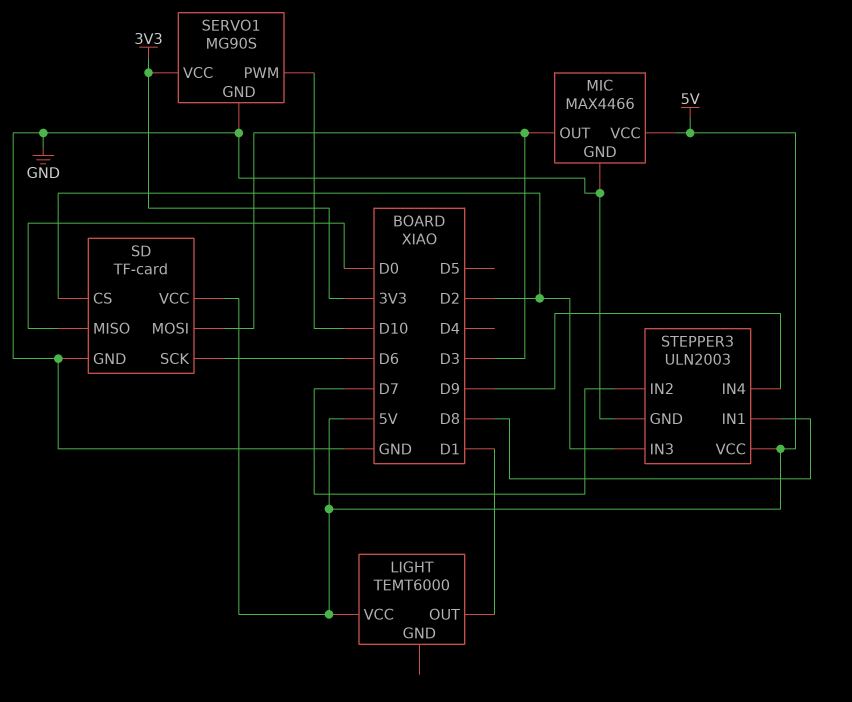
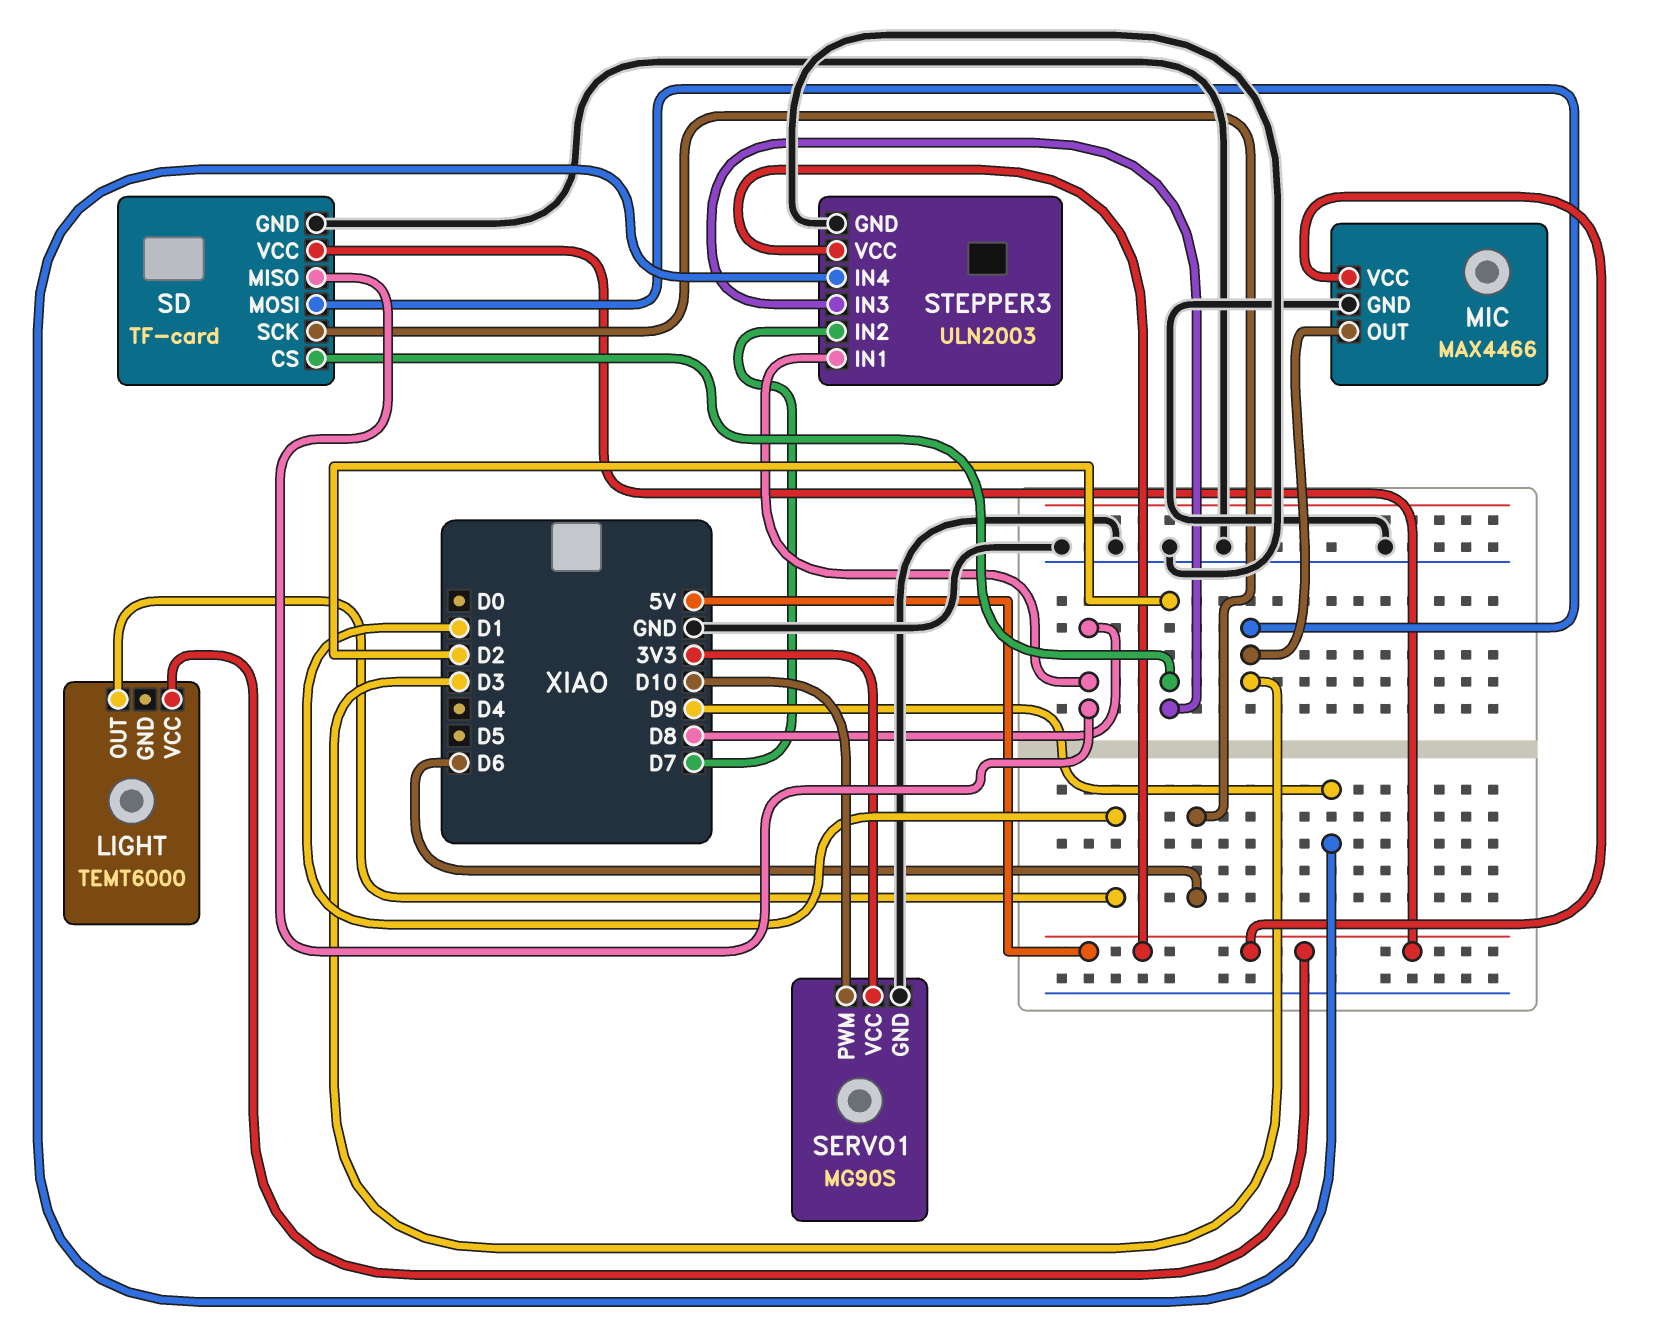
SD pin MISO: D0 -> D8

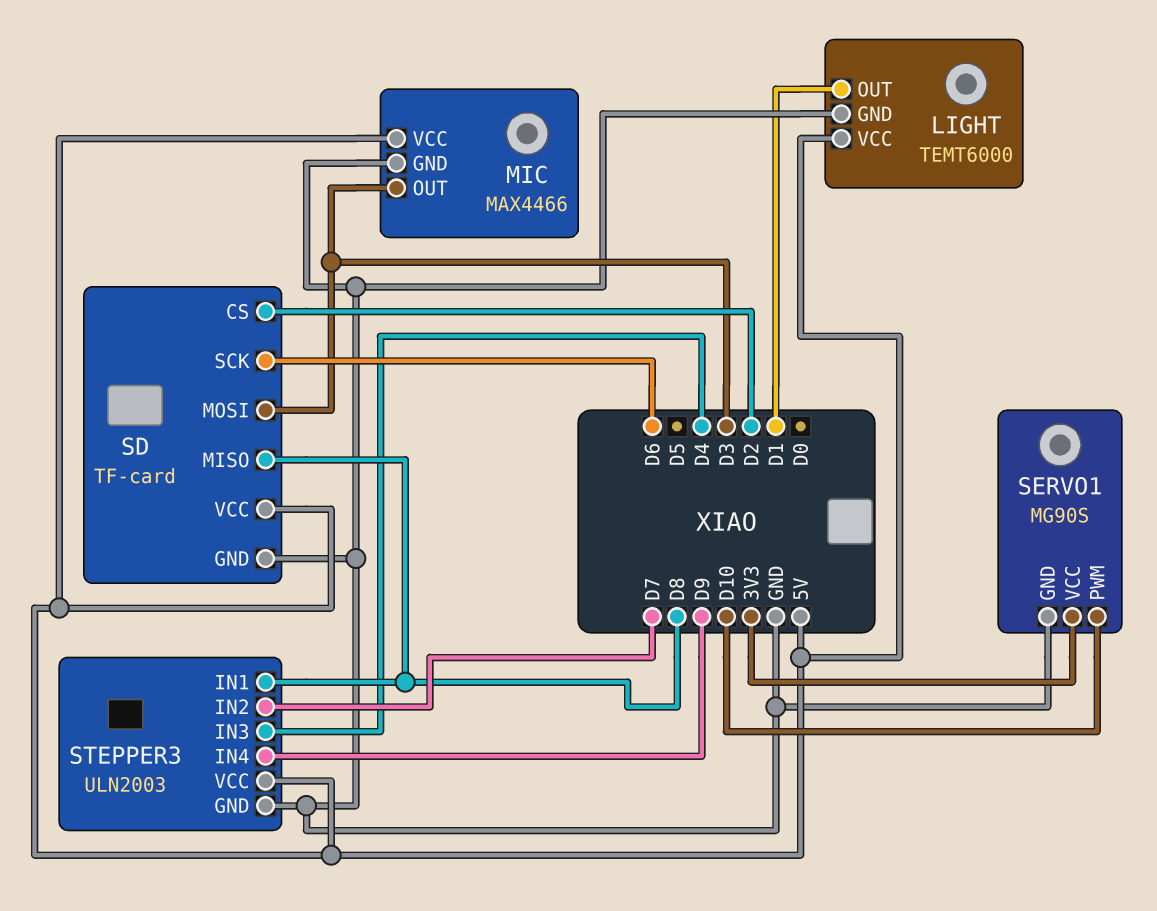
LIGHT pin GND: none -> GND
STEPPER3 pin IN3: D2 -> D4

